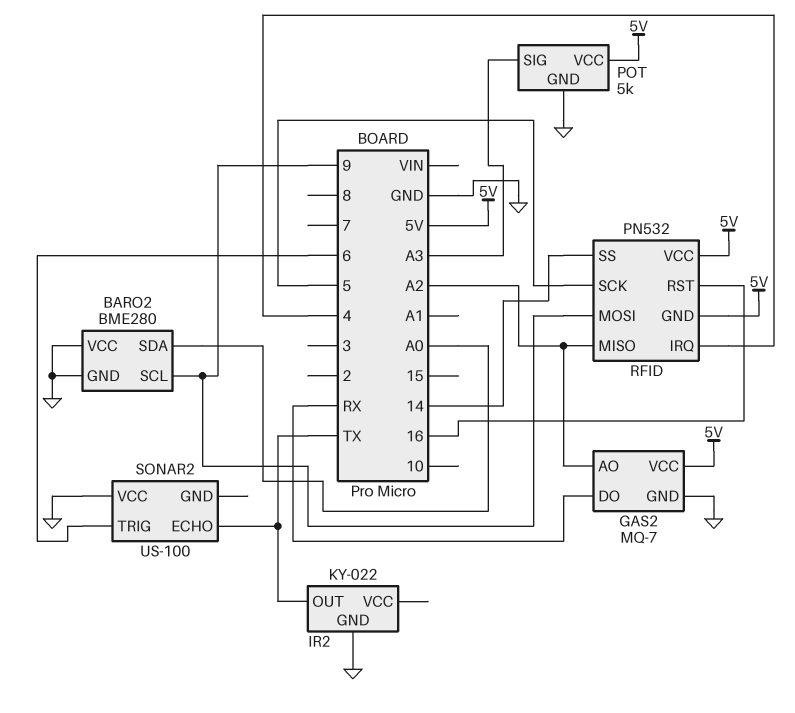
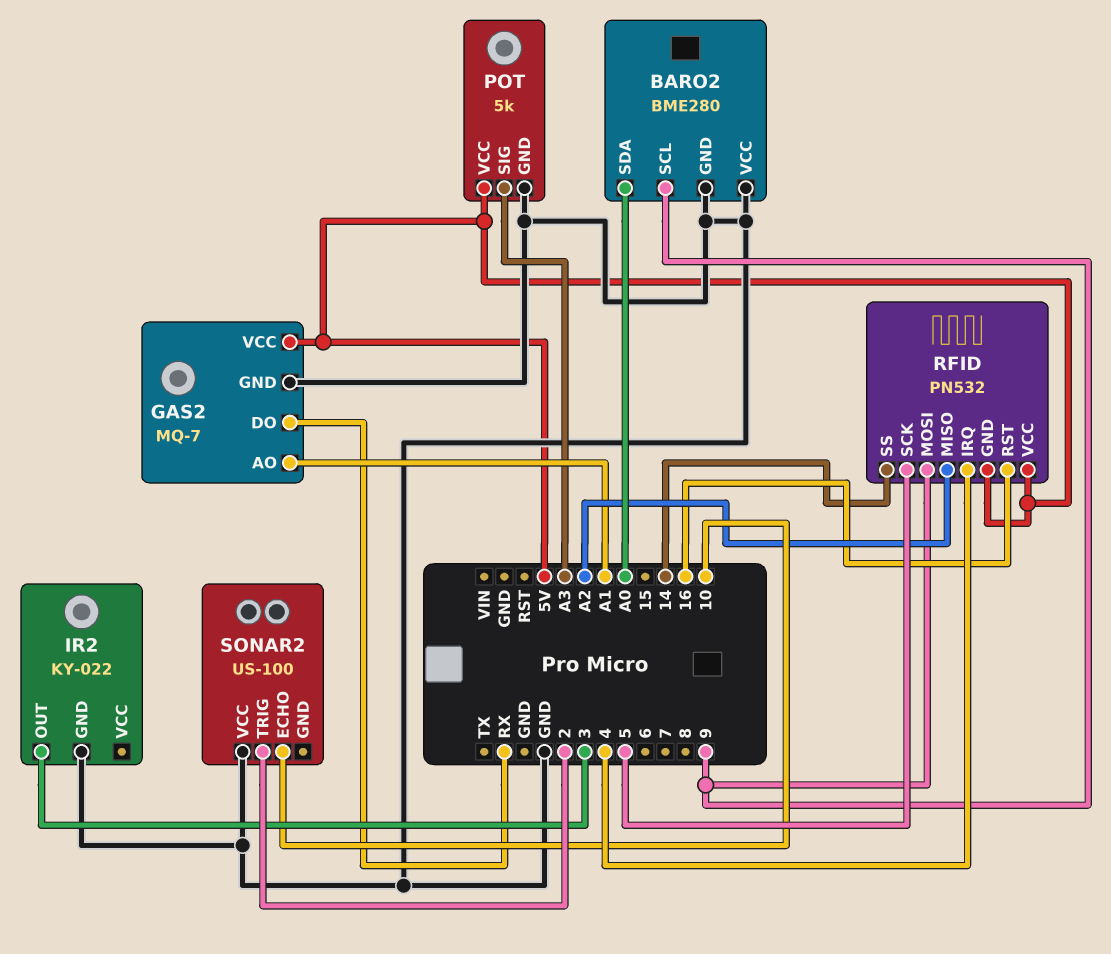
GAS2 pin AO: A2 -> A1
IR2 pin OUT: TX -> 3
SONAR2 pin ECHO: TX -> 10
SONAR2 pin TRIG: 6 -> 2

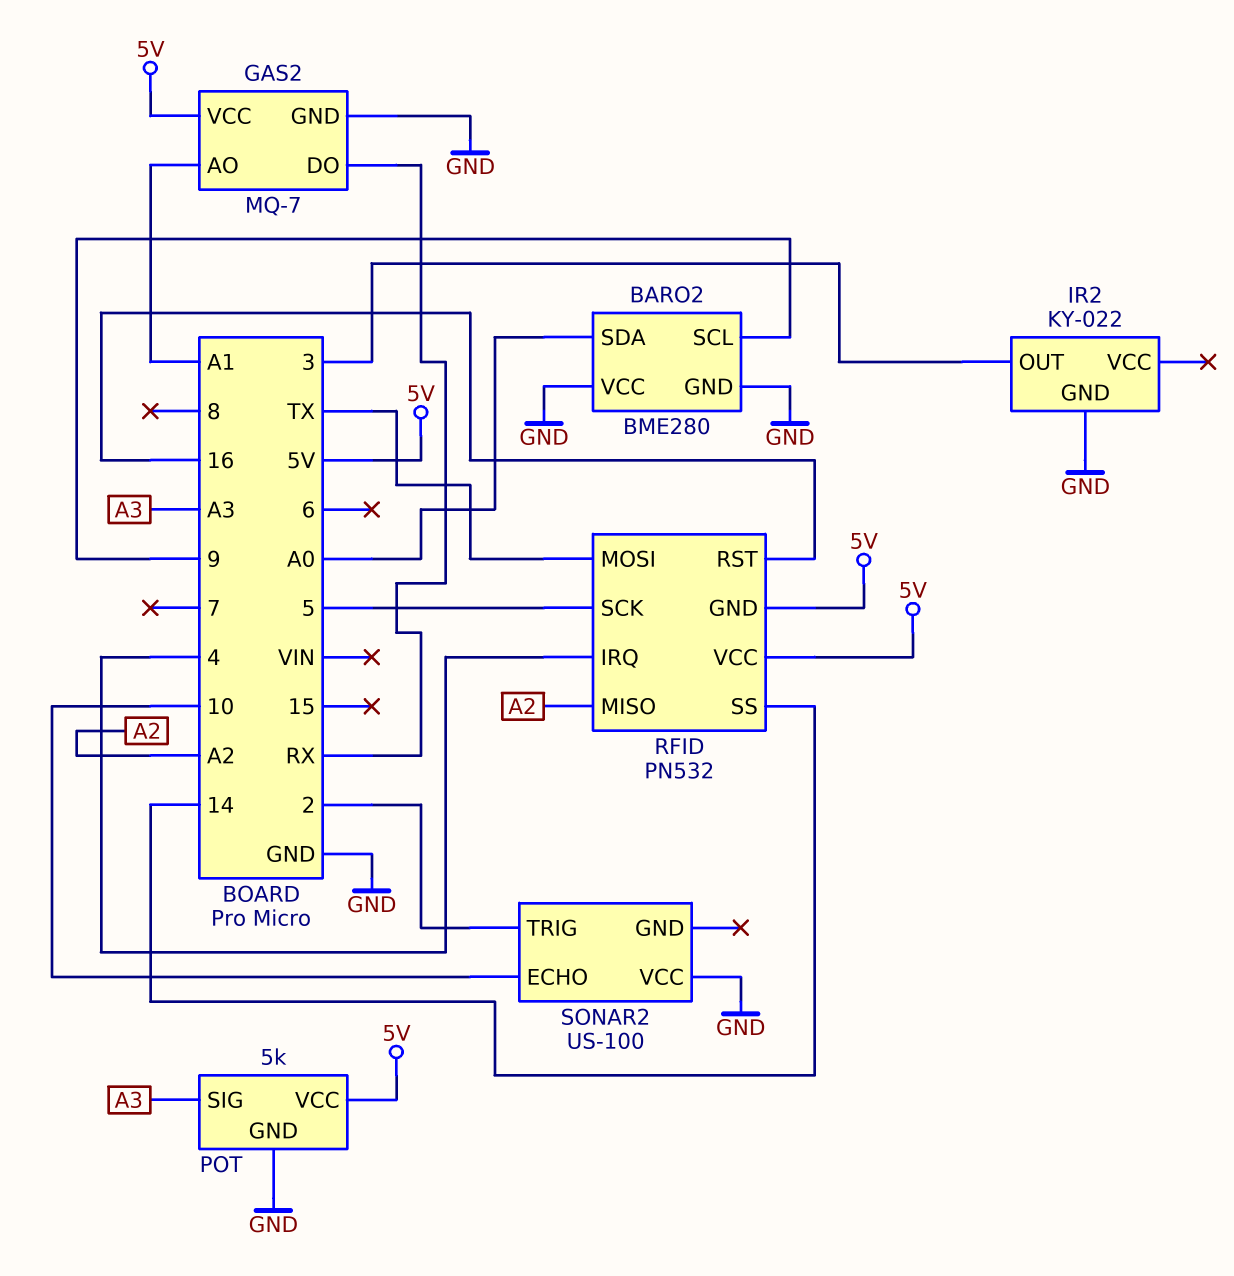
RFID pin MOSI: 9 -> TX

